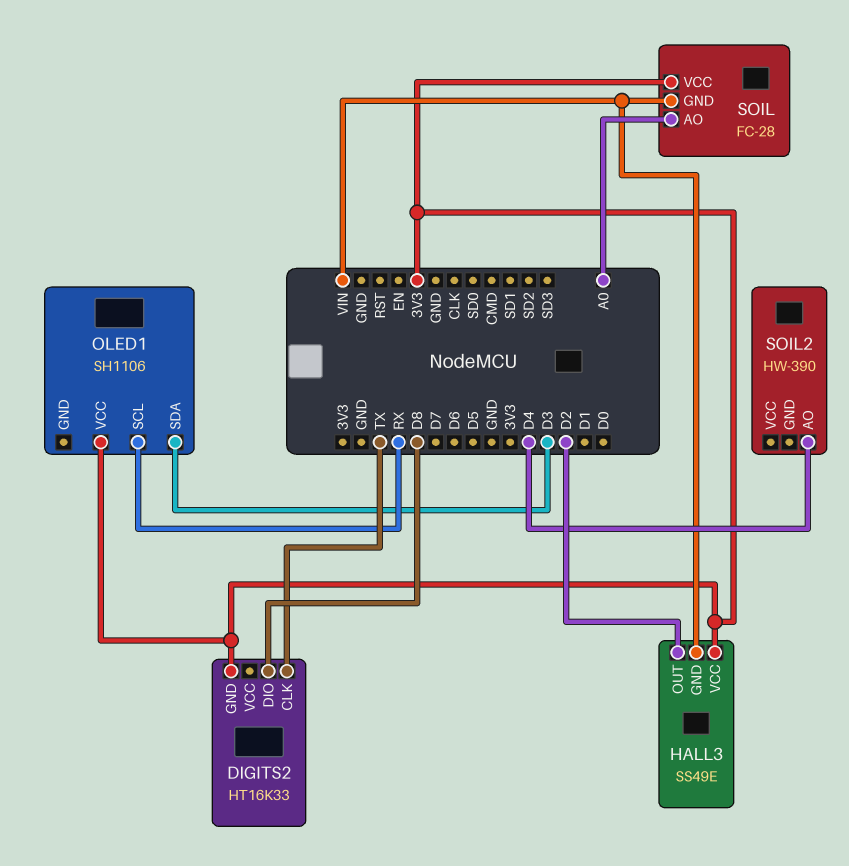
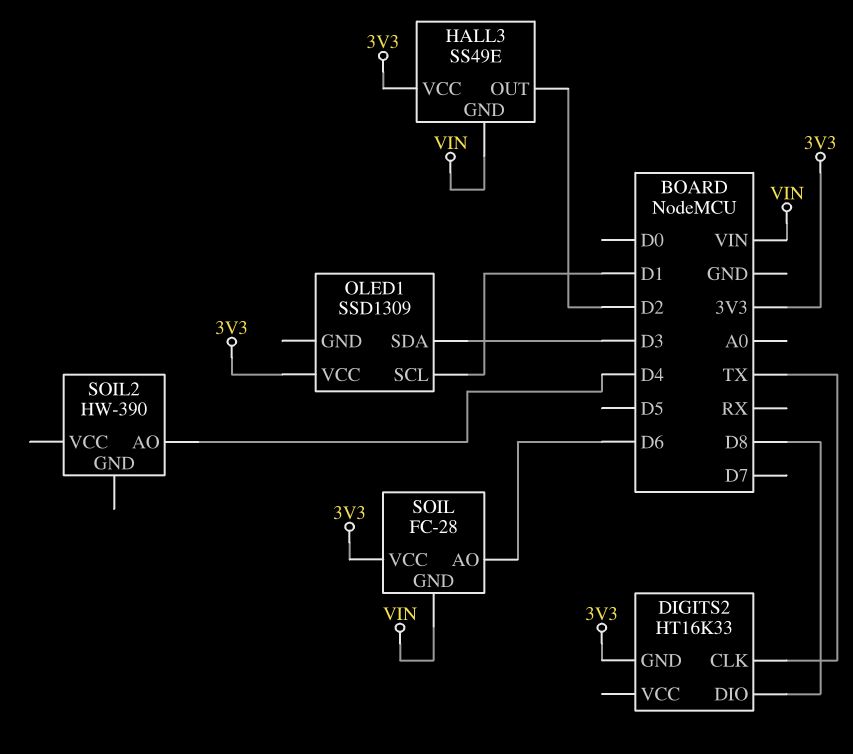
OLED1: SH1106 -> SSD1309
OLED1 pin SCL: RX -> D1
SOIL pin AO: A0 -> D6

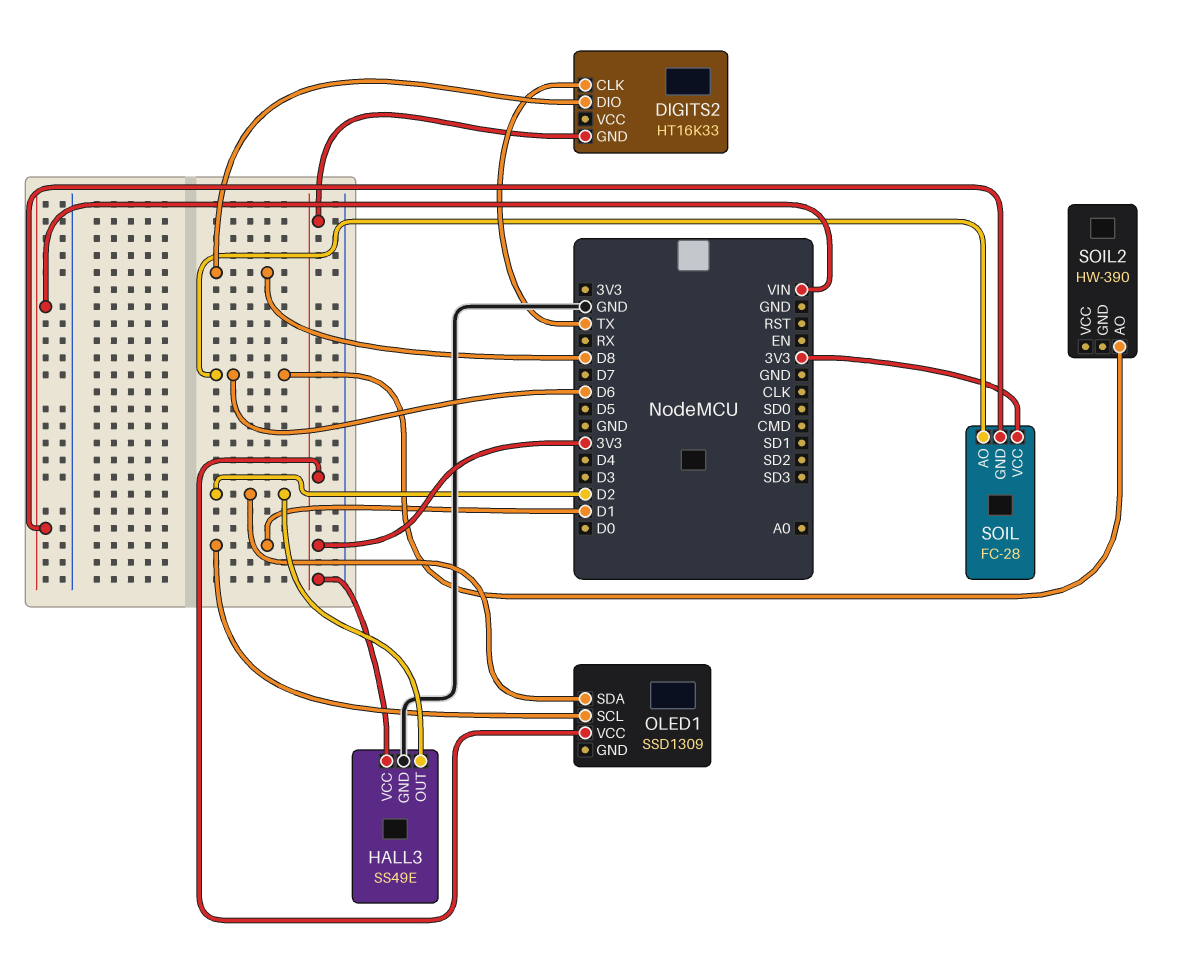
HALL3 pin GND: VIN -> GND
OLED1 pin SDA: D3 -> D2
SOIL2 pin AO: D4 -> D6

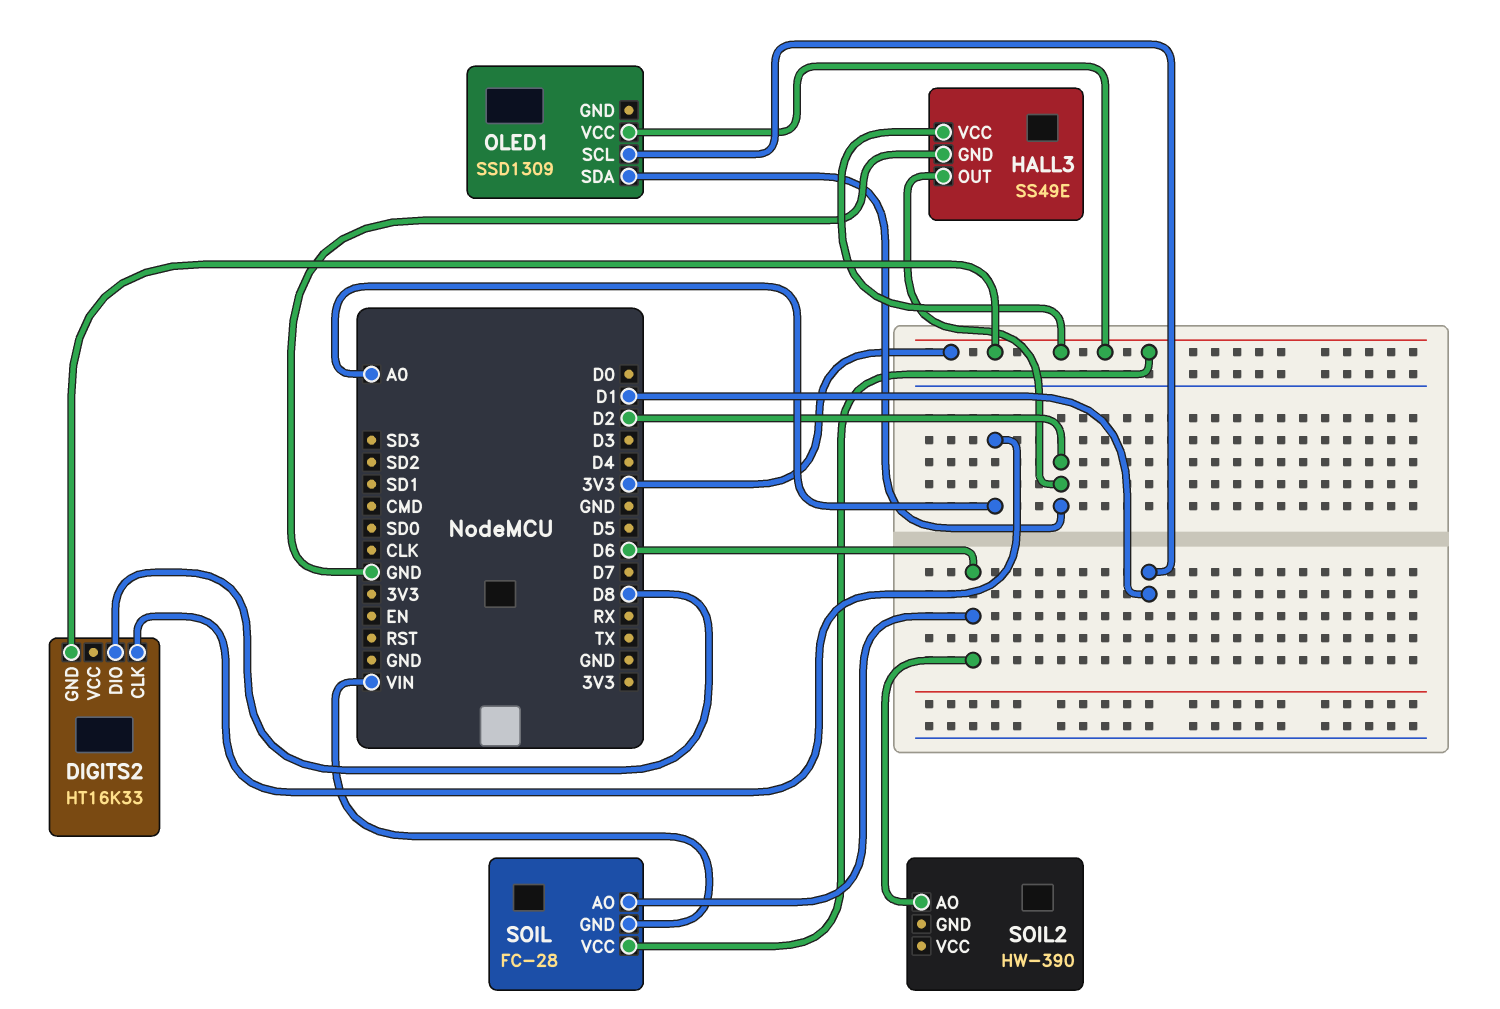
DIGITS2 pin CLK: TX -> A0

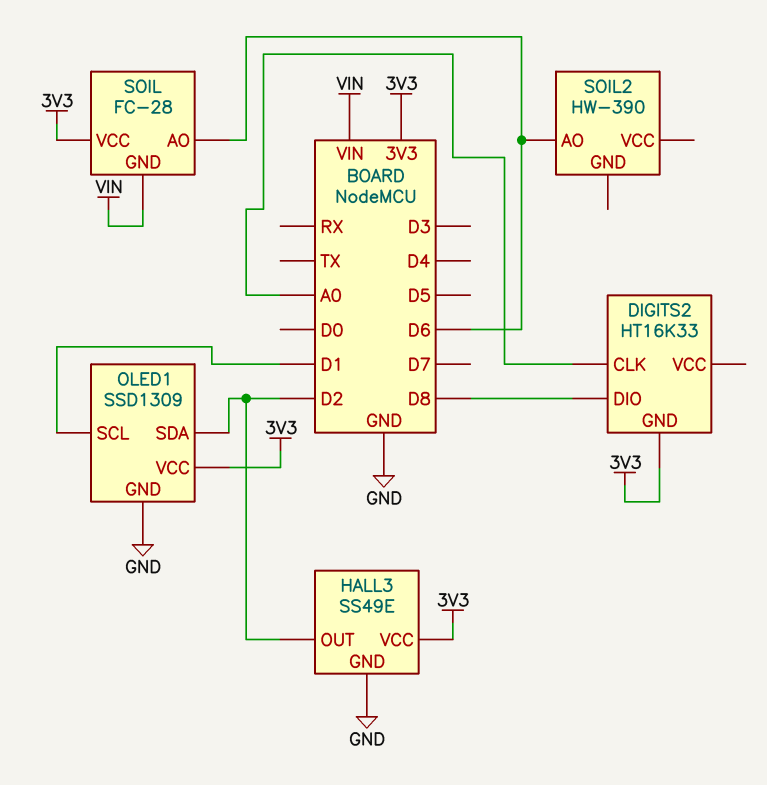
OLED1 pin GND: none -> GND

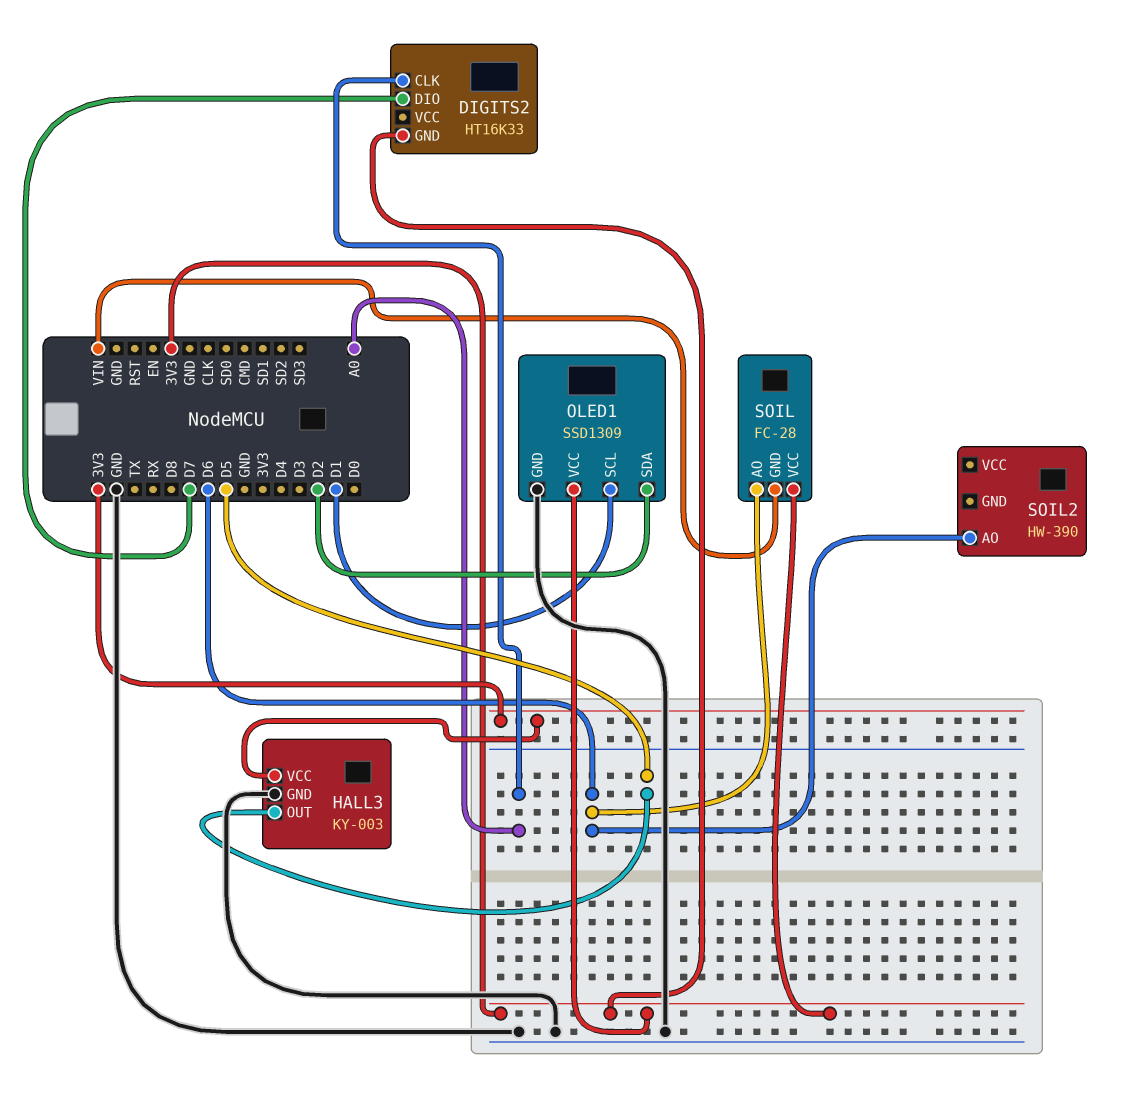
DIGITS2 pin DIO: D8 -> D7
HALL3: SS49E -> KY-003
HALL3 pin OUT: D2 -> D5

